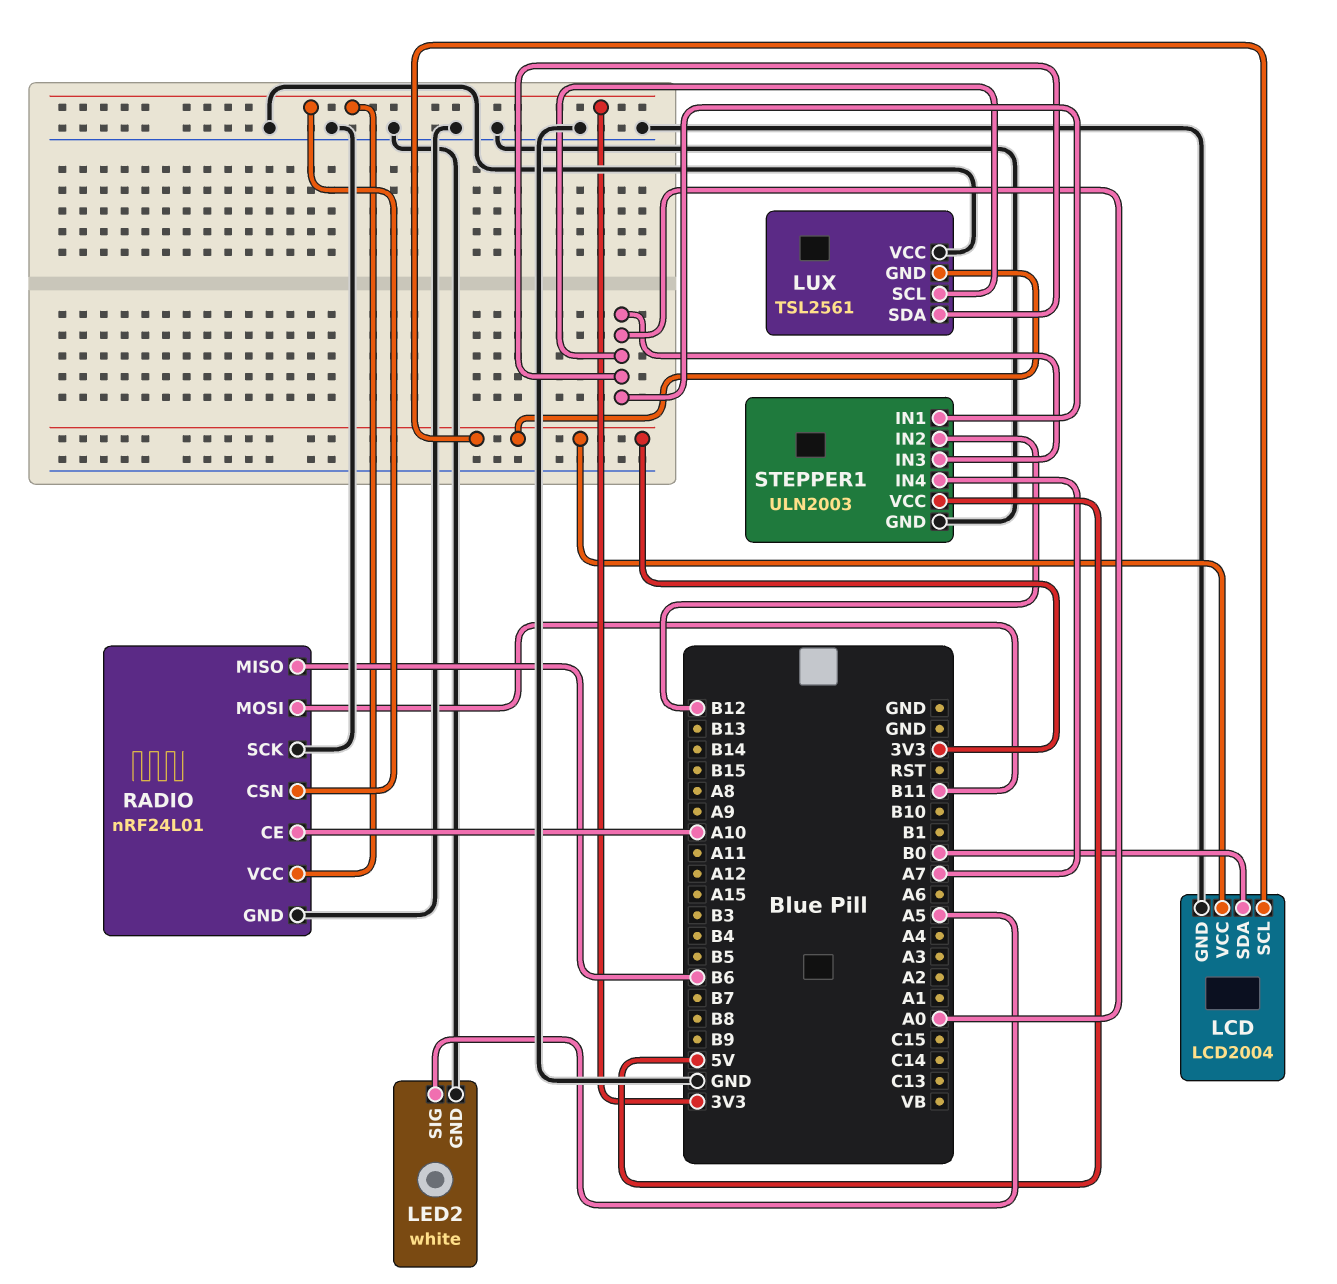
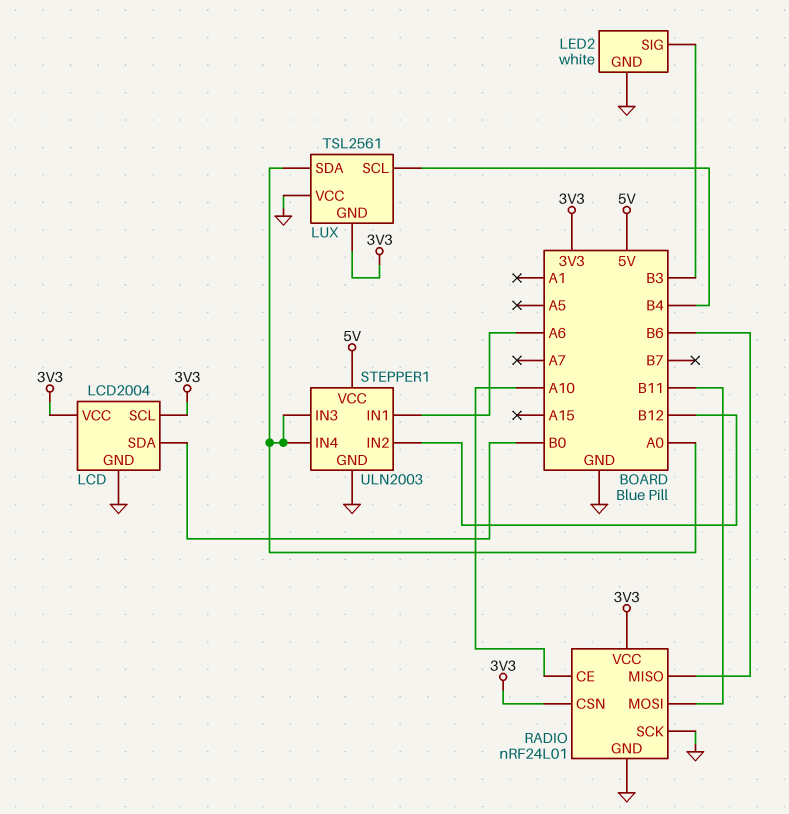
LED2 pin SIG: A5 -> B3
LUX pin SCL: A0 -> B4
STEPPER1 pin IN1: A0 -> A6
STEPPER1 pin IN4: A7 -> A0

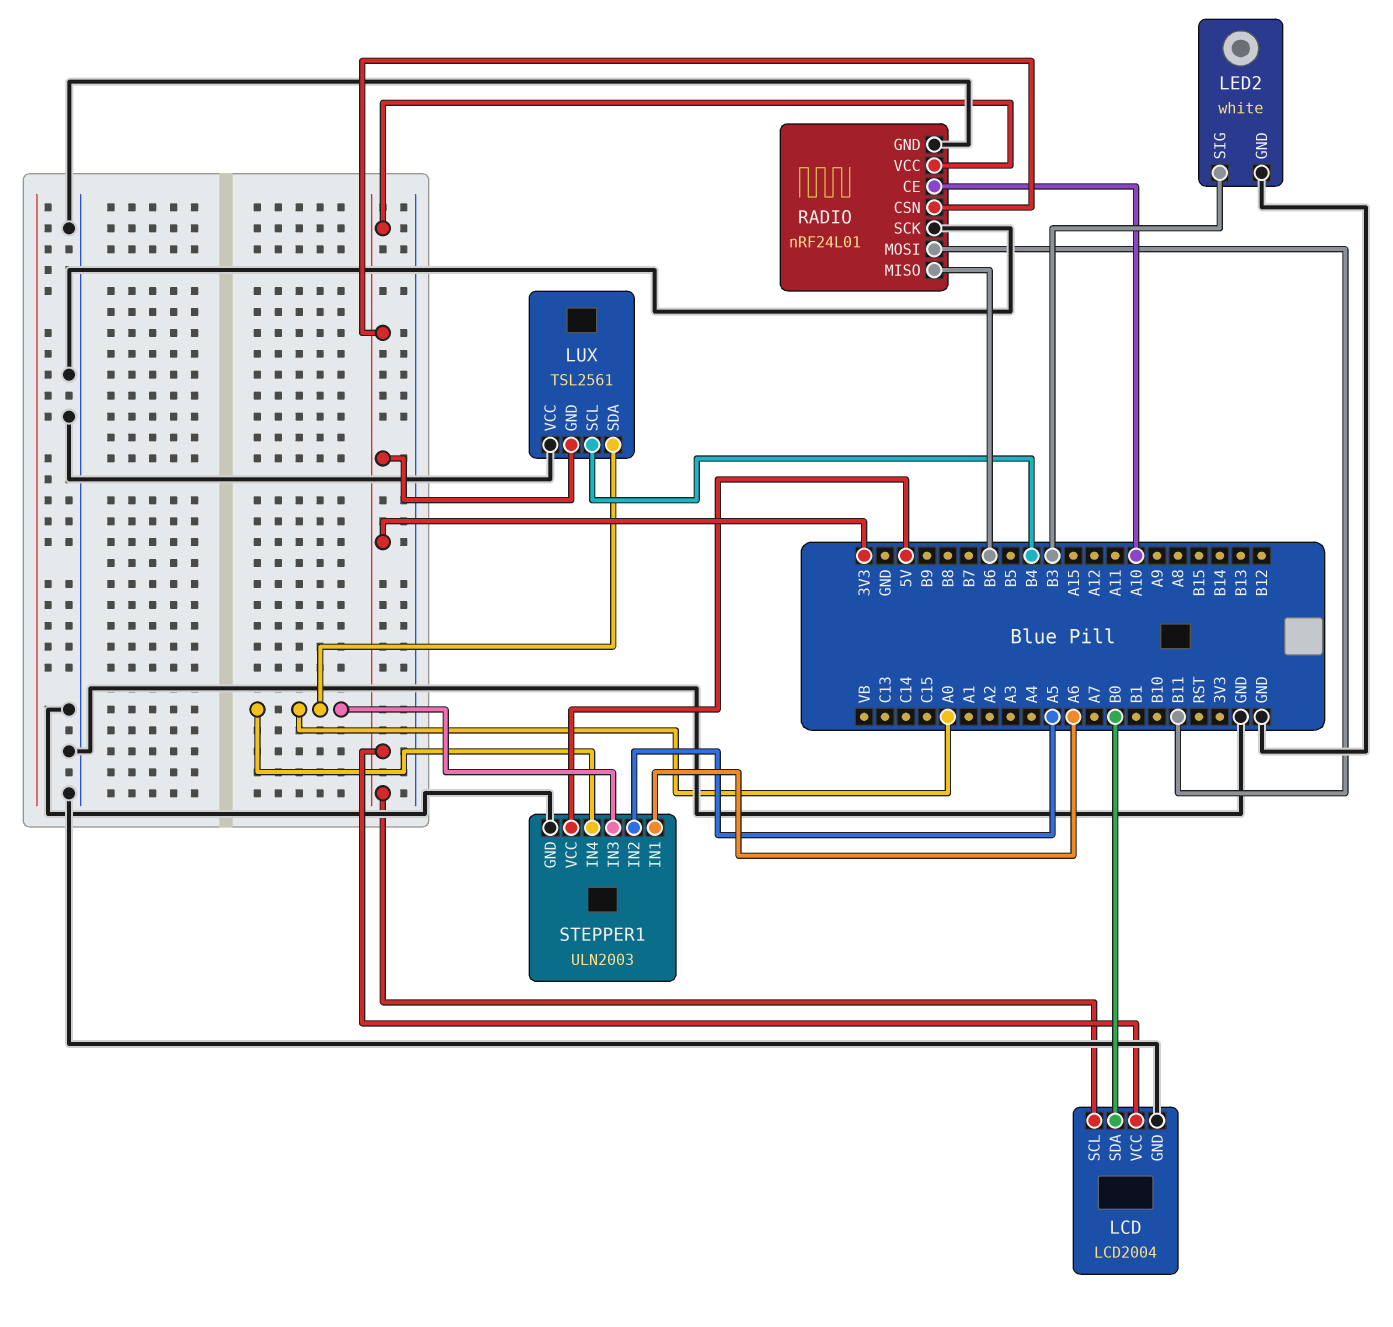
STEPPER1 pin IN2: B12 -> A5

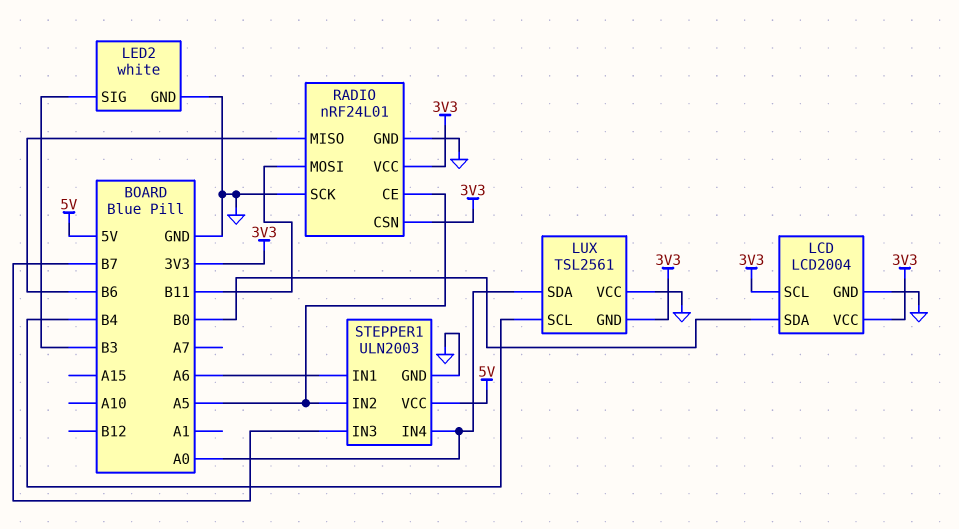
RADIO pin CE: A10 -> A5
STEPPER1 pin IN3: A0 -> B7

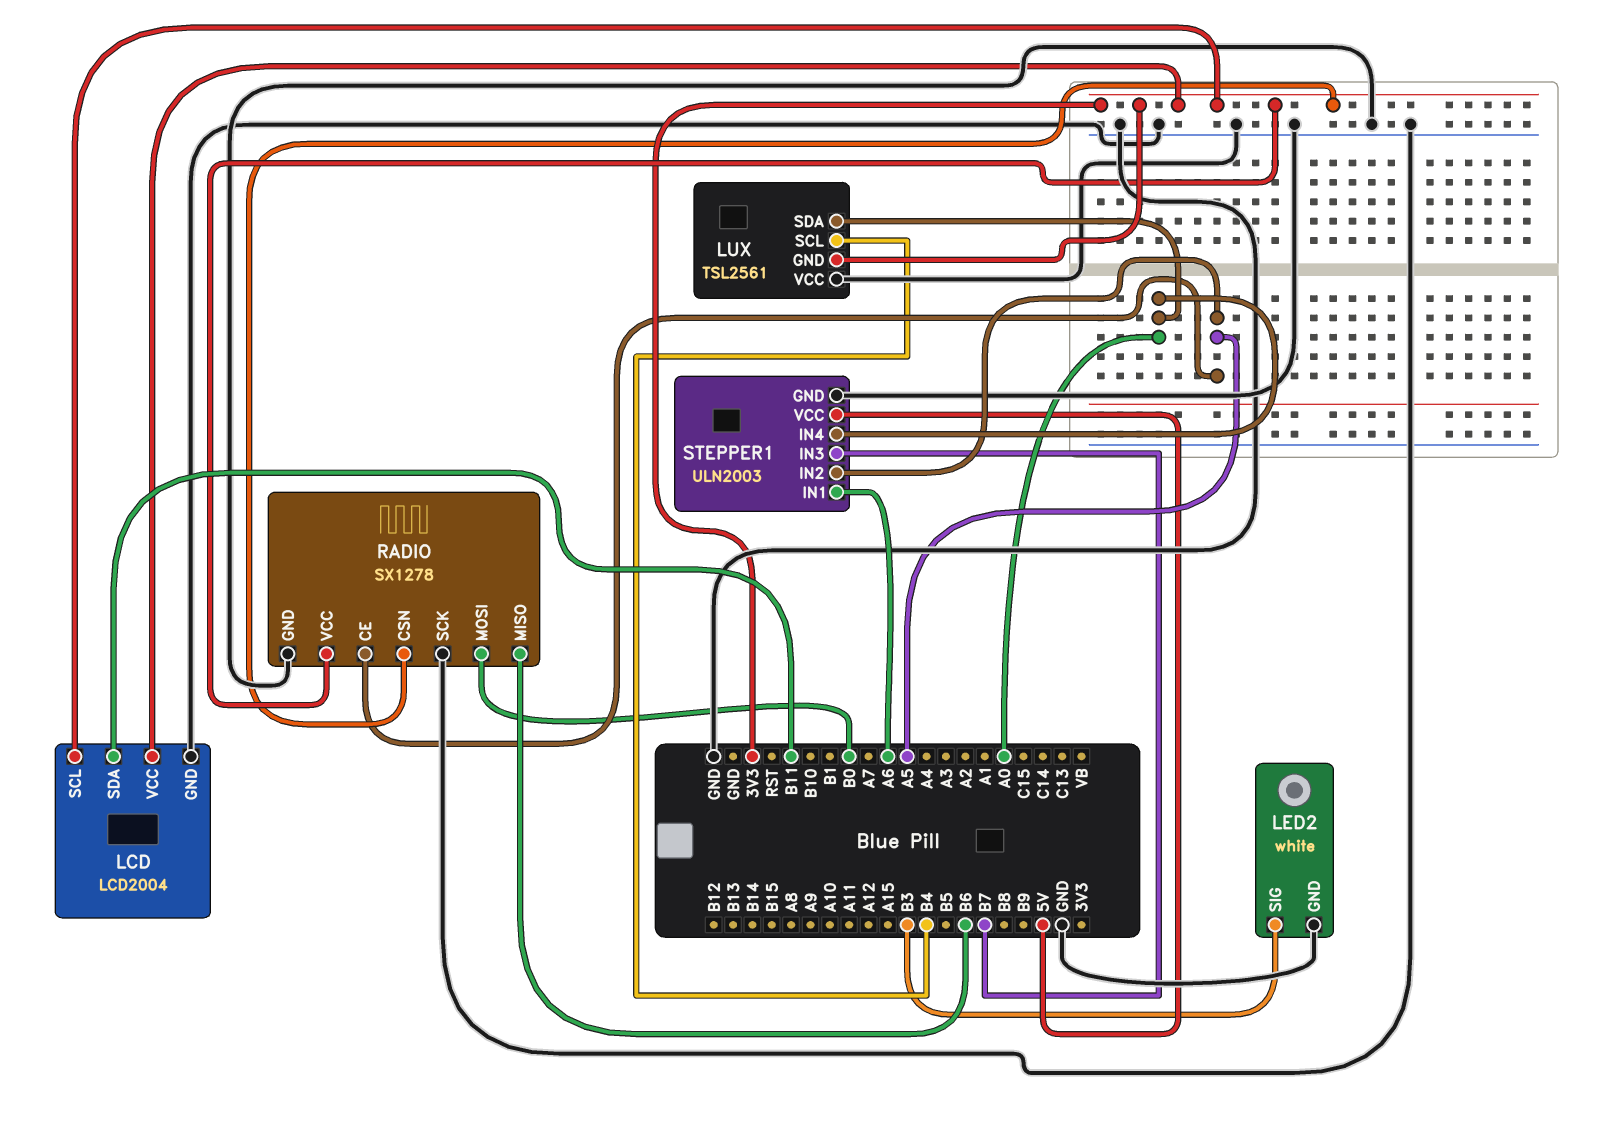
LCD pin SDA: B0 -> B11
RADIO: nRF24L01 -> SX1278
RADIO pin MOSI: B11 -> B0

